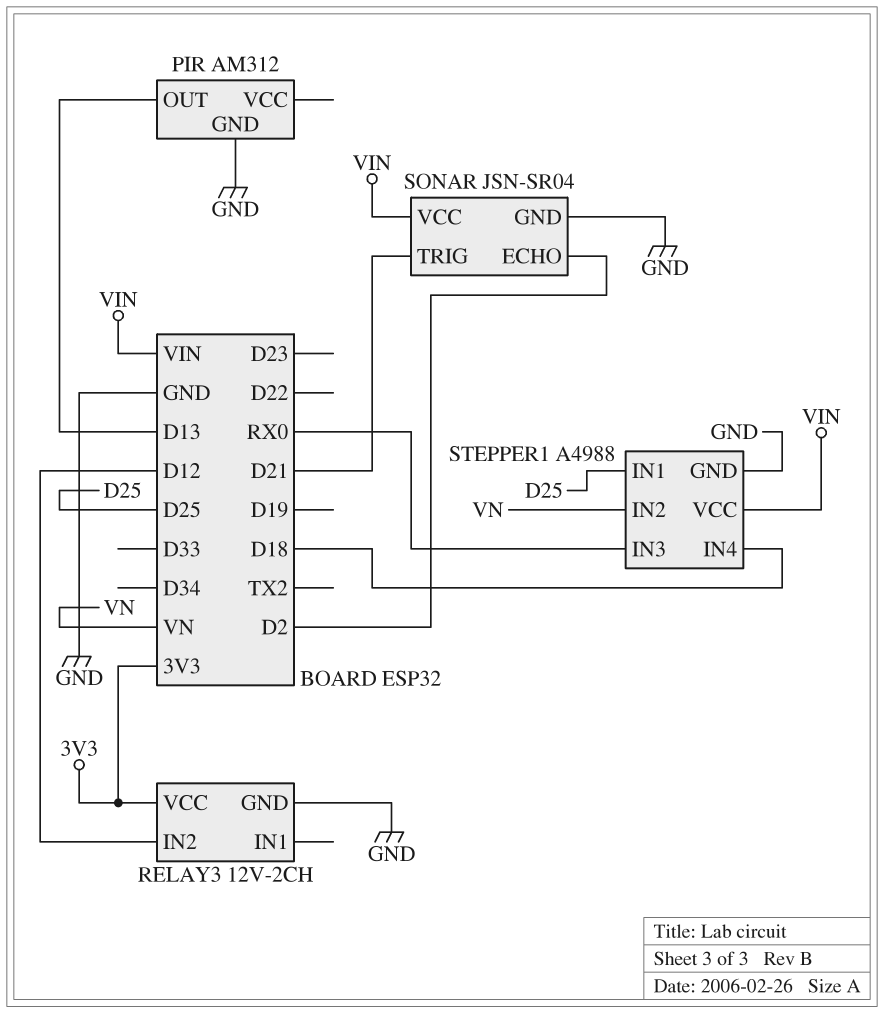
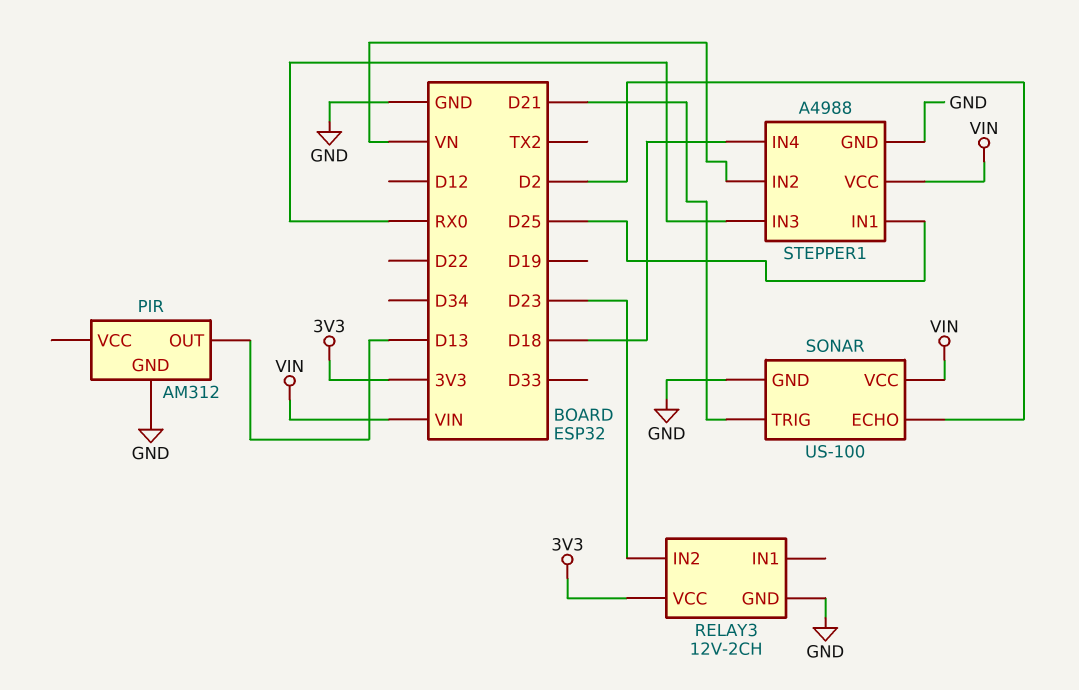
RELAY3 pin IN2: D12 -> D23
SONAR: JSN-SR04 -> US-100

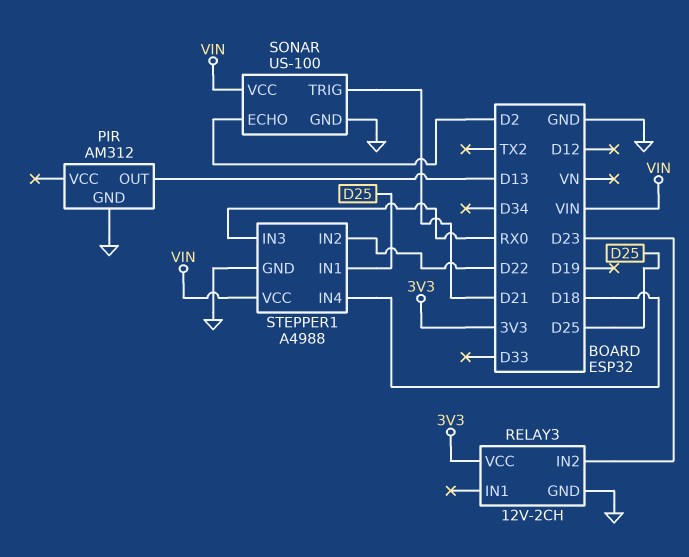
STEPPER1 pin IN2: VN -> D22

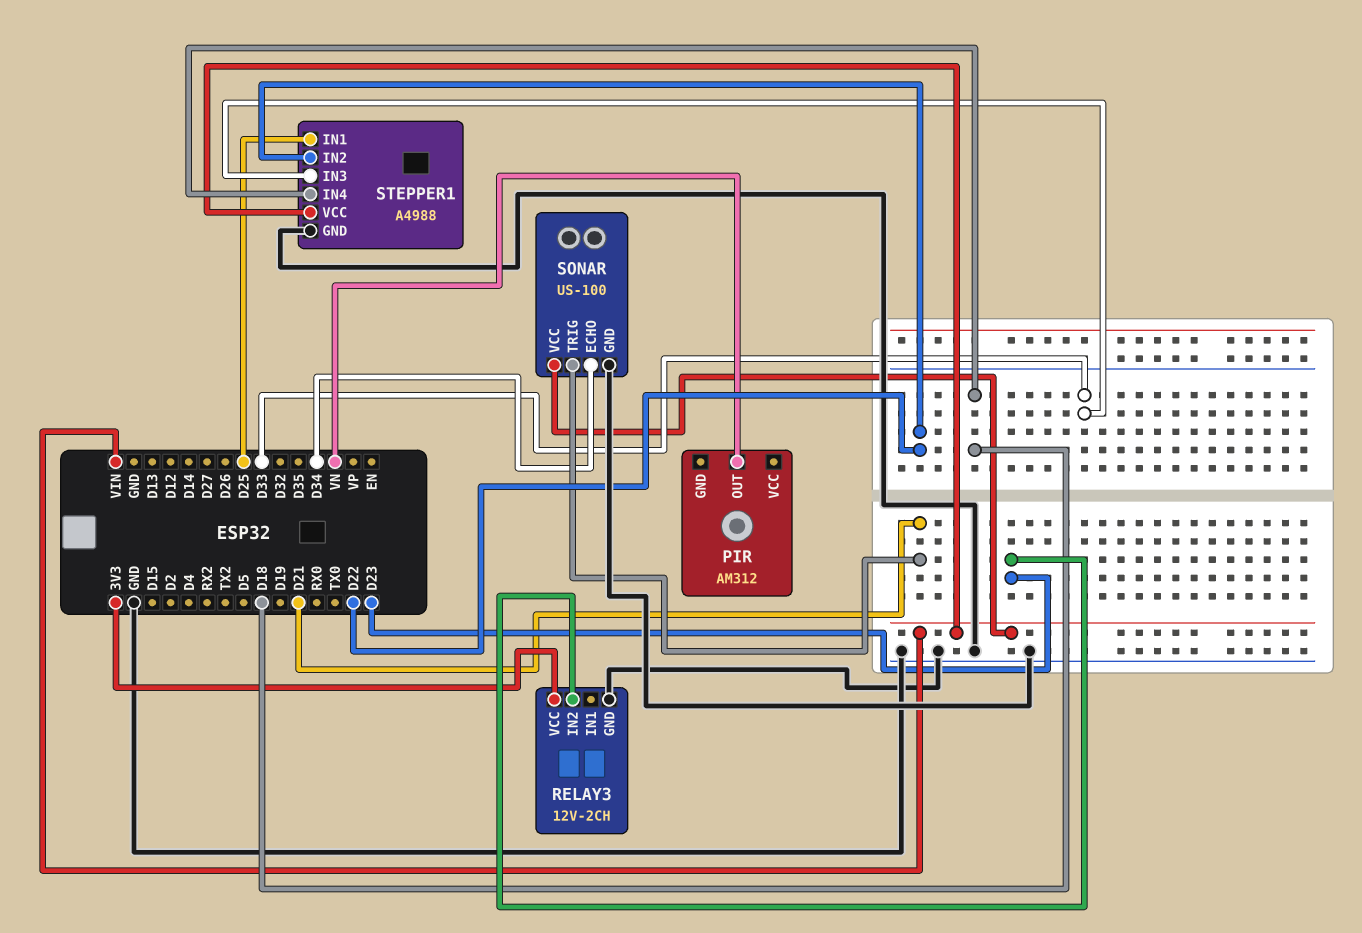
PIR pin GND: GND -> none
PIR pin OUT: D13 -> VN
SONAR pin ECHO: D2 -> D34
STEPPER1 pin IN3: RX0 -> D33

